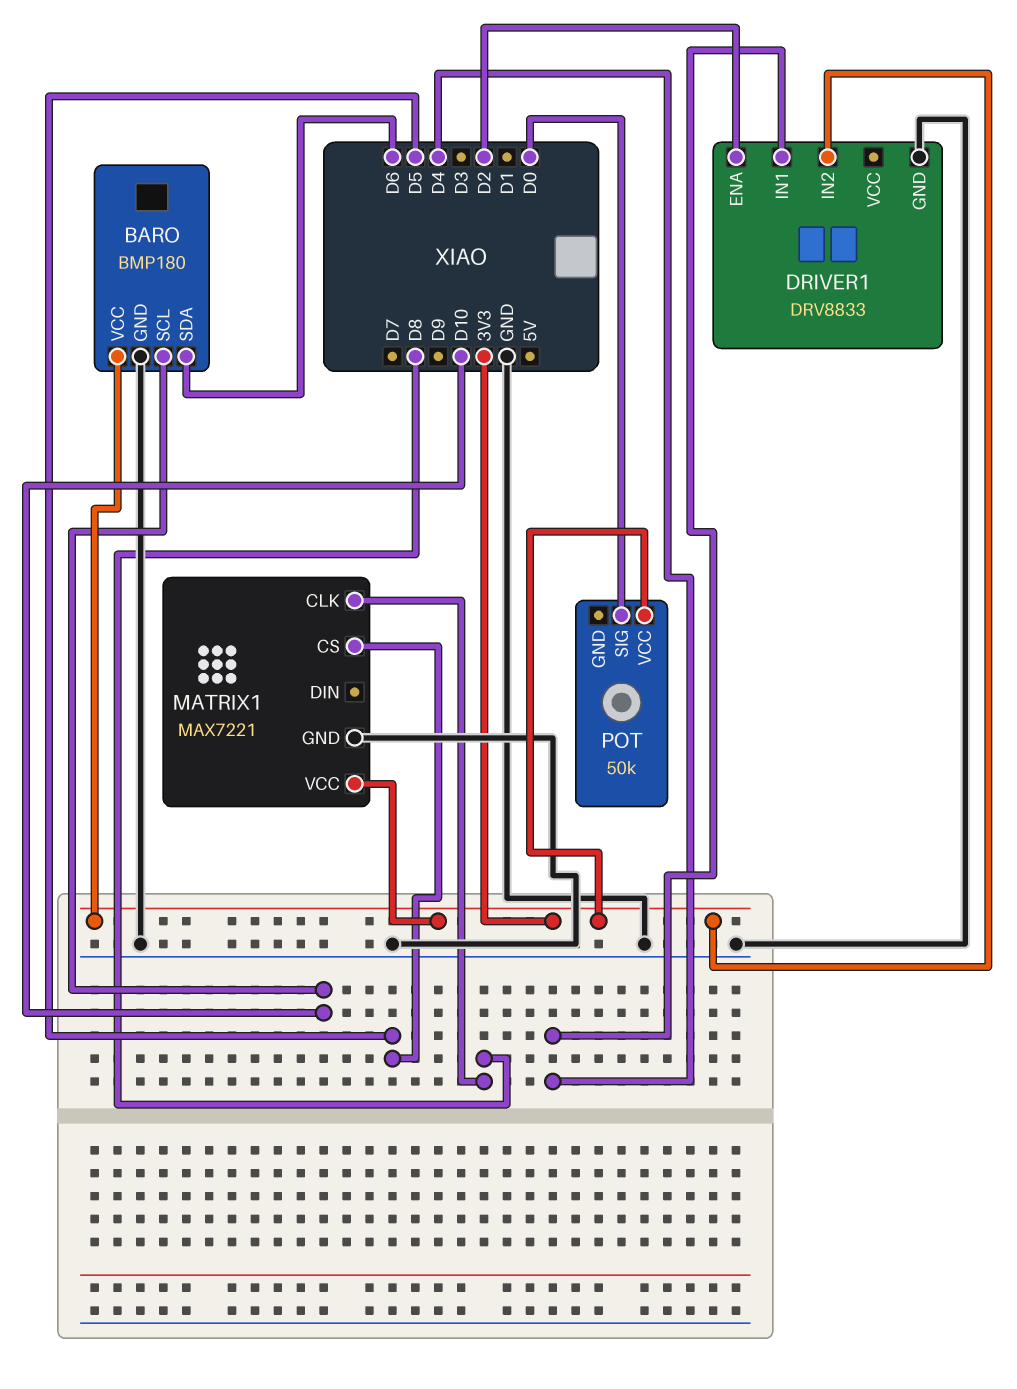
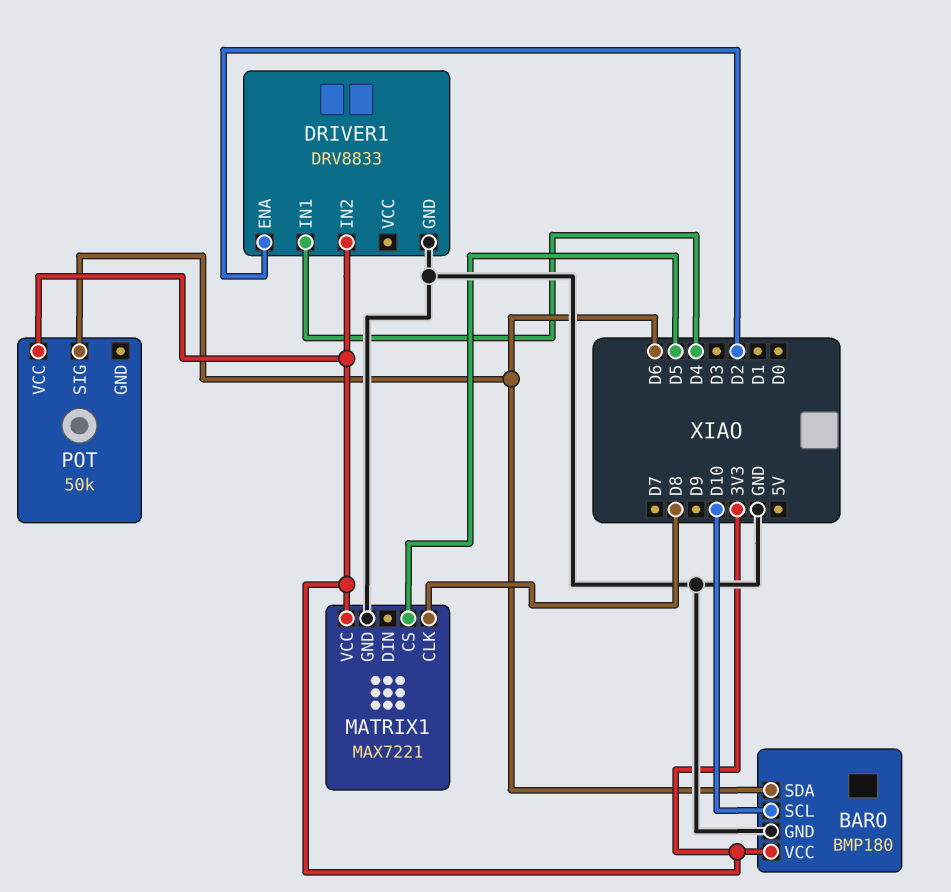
POT pin SIG: D0 -> D6

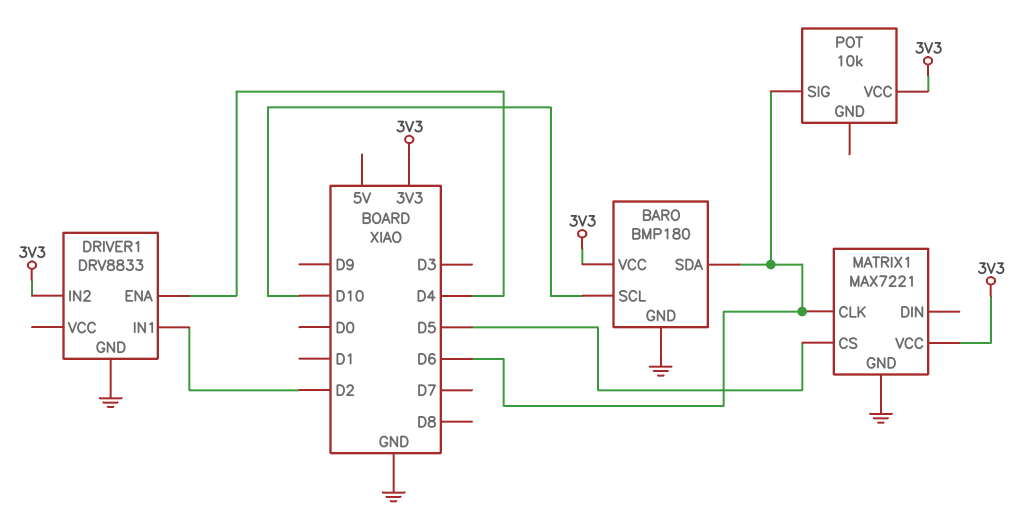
DRIVER1 pin ENA: D2 -> D4
DRIVER1 pin IN1: D4 -> D2
MATRIX1 pin CLK: D8 -> D6
POT: 50k -> 10k

